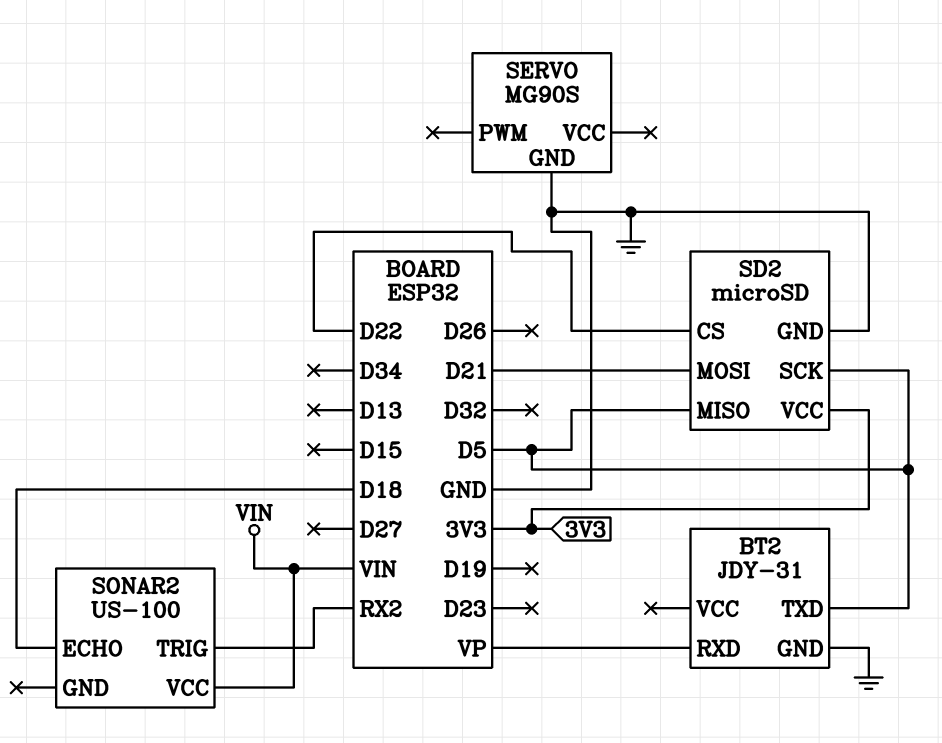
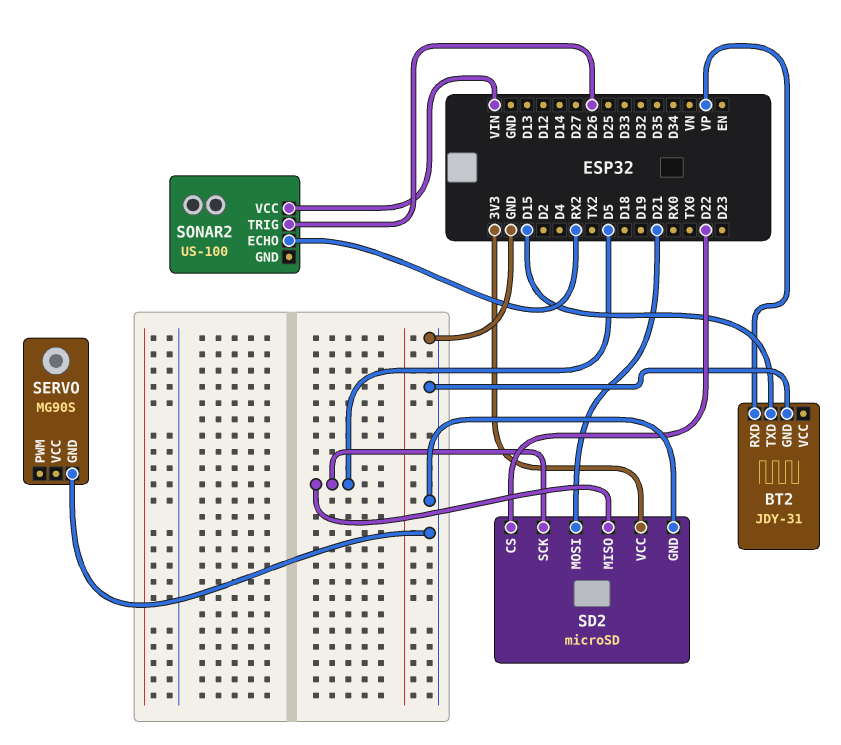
BT2 pin TXD: D5 -> D15
SONAR2 pin ECHO: D18 -> RX2
SONAR2 pin TRIG: RX2 -> D26

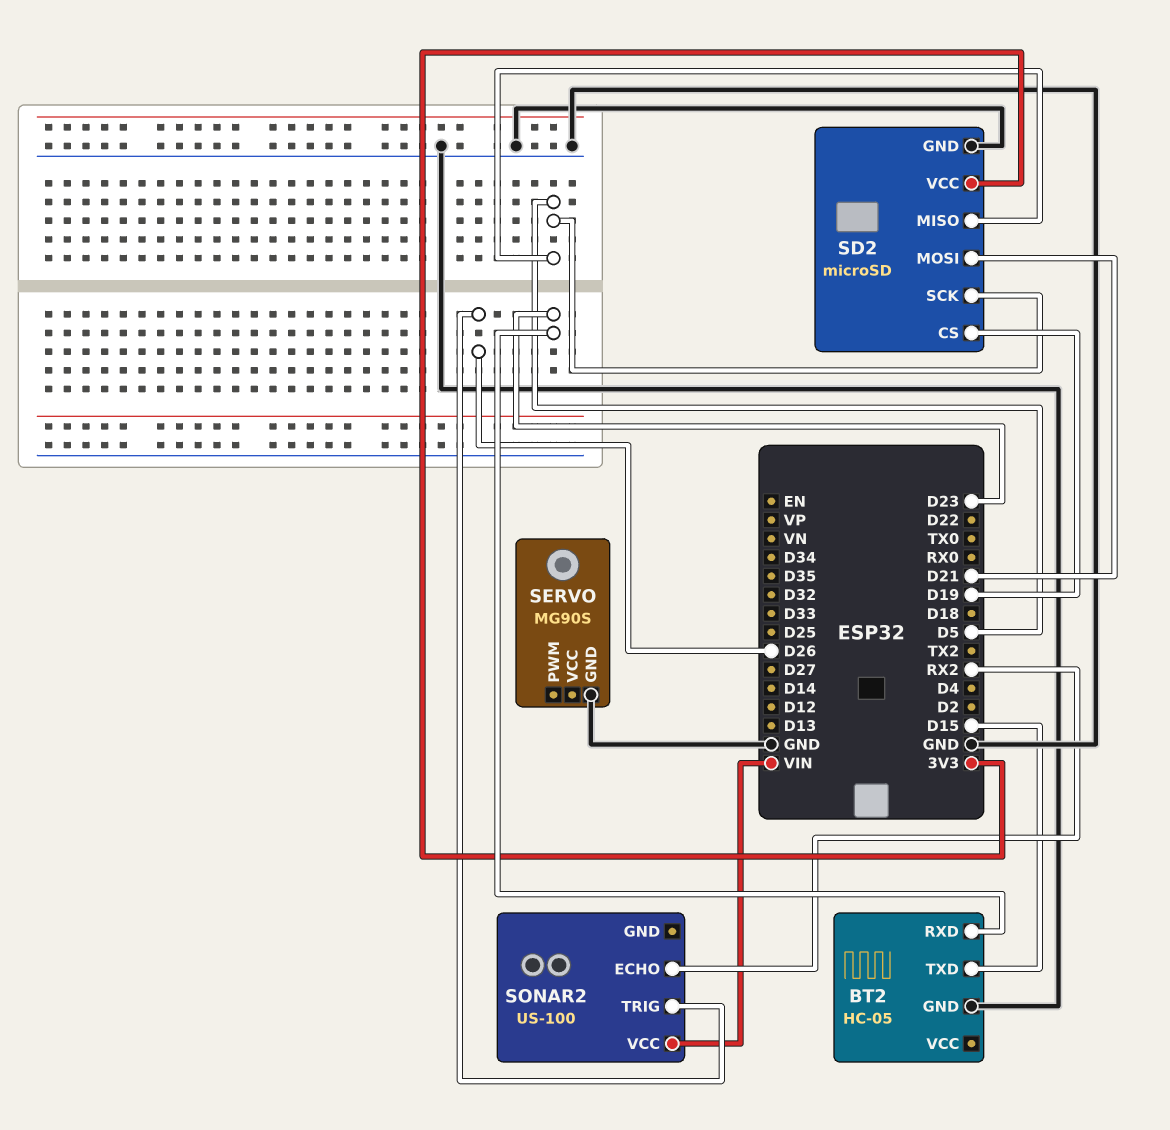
BT2: JDY-31 -> HC-05
BT2 pin RXD: VP -> D23
SD2 pin CS: D22 -> D19

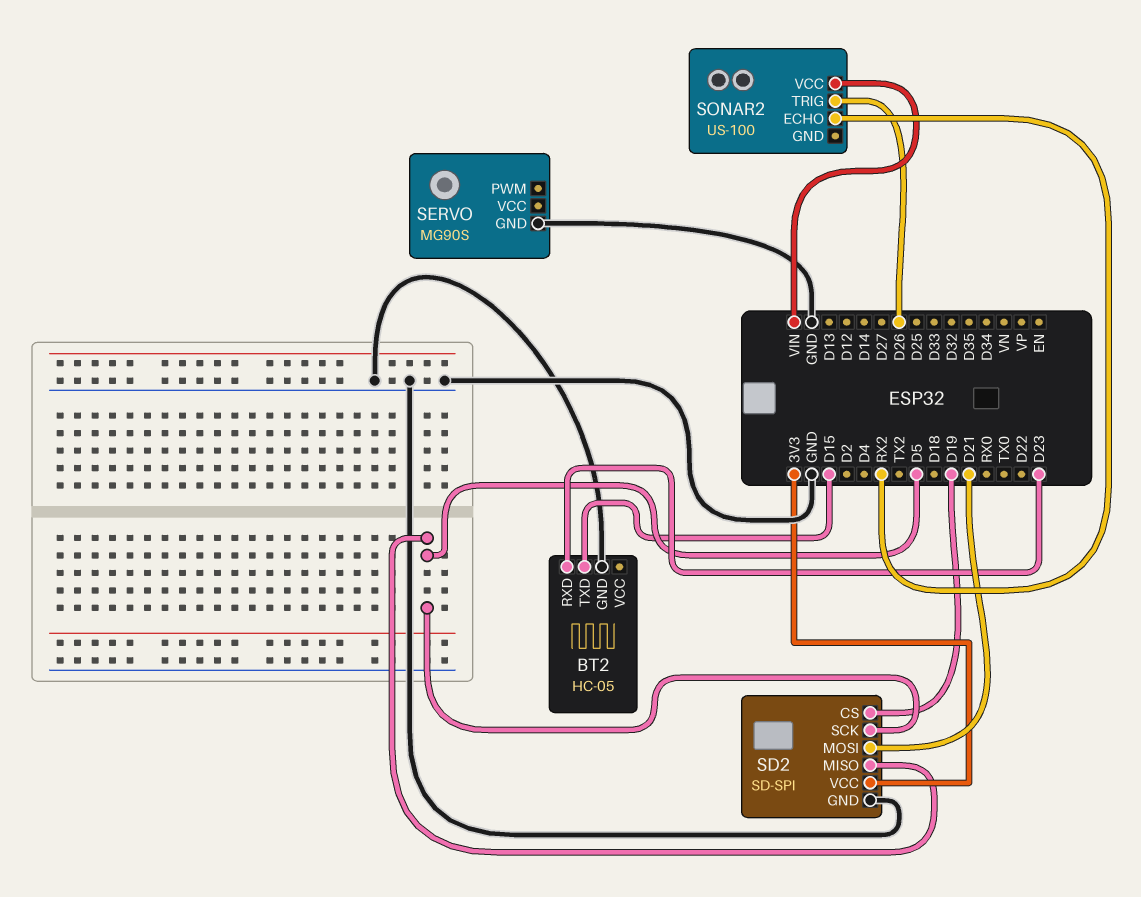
SD2: microSD -> SD-SPI

